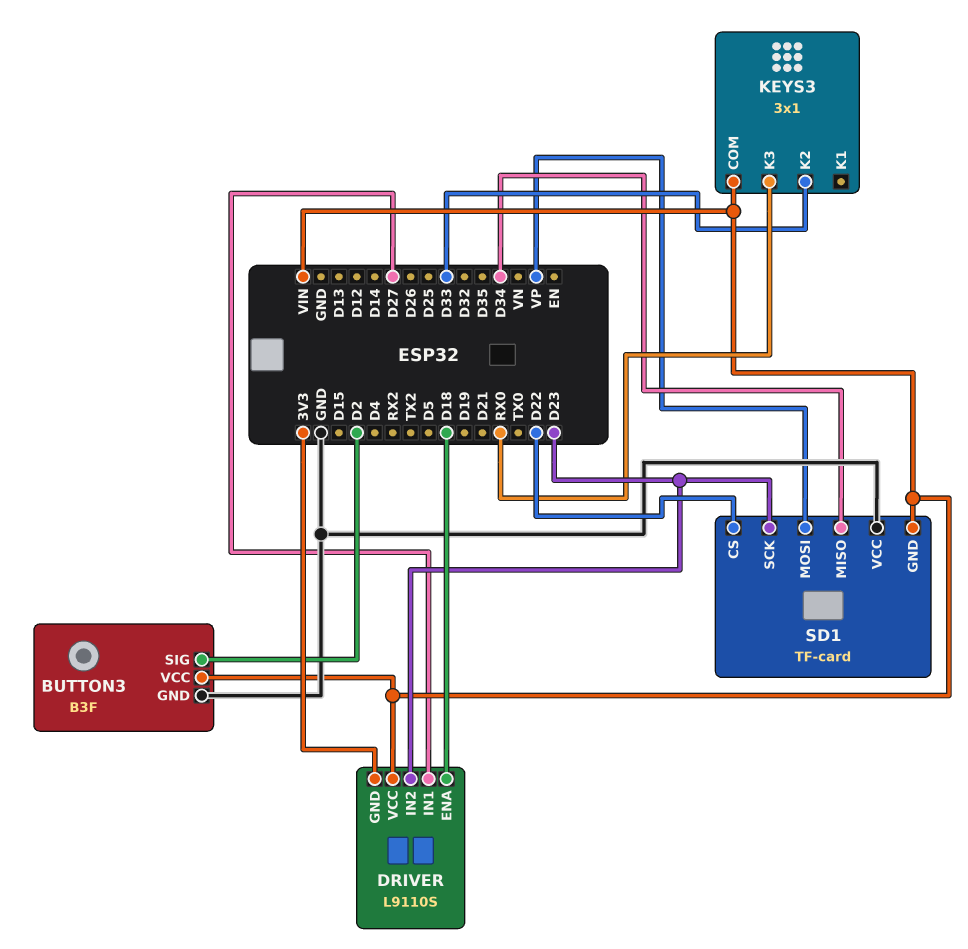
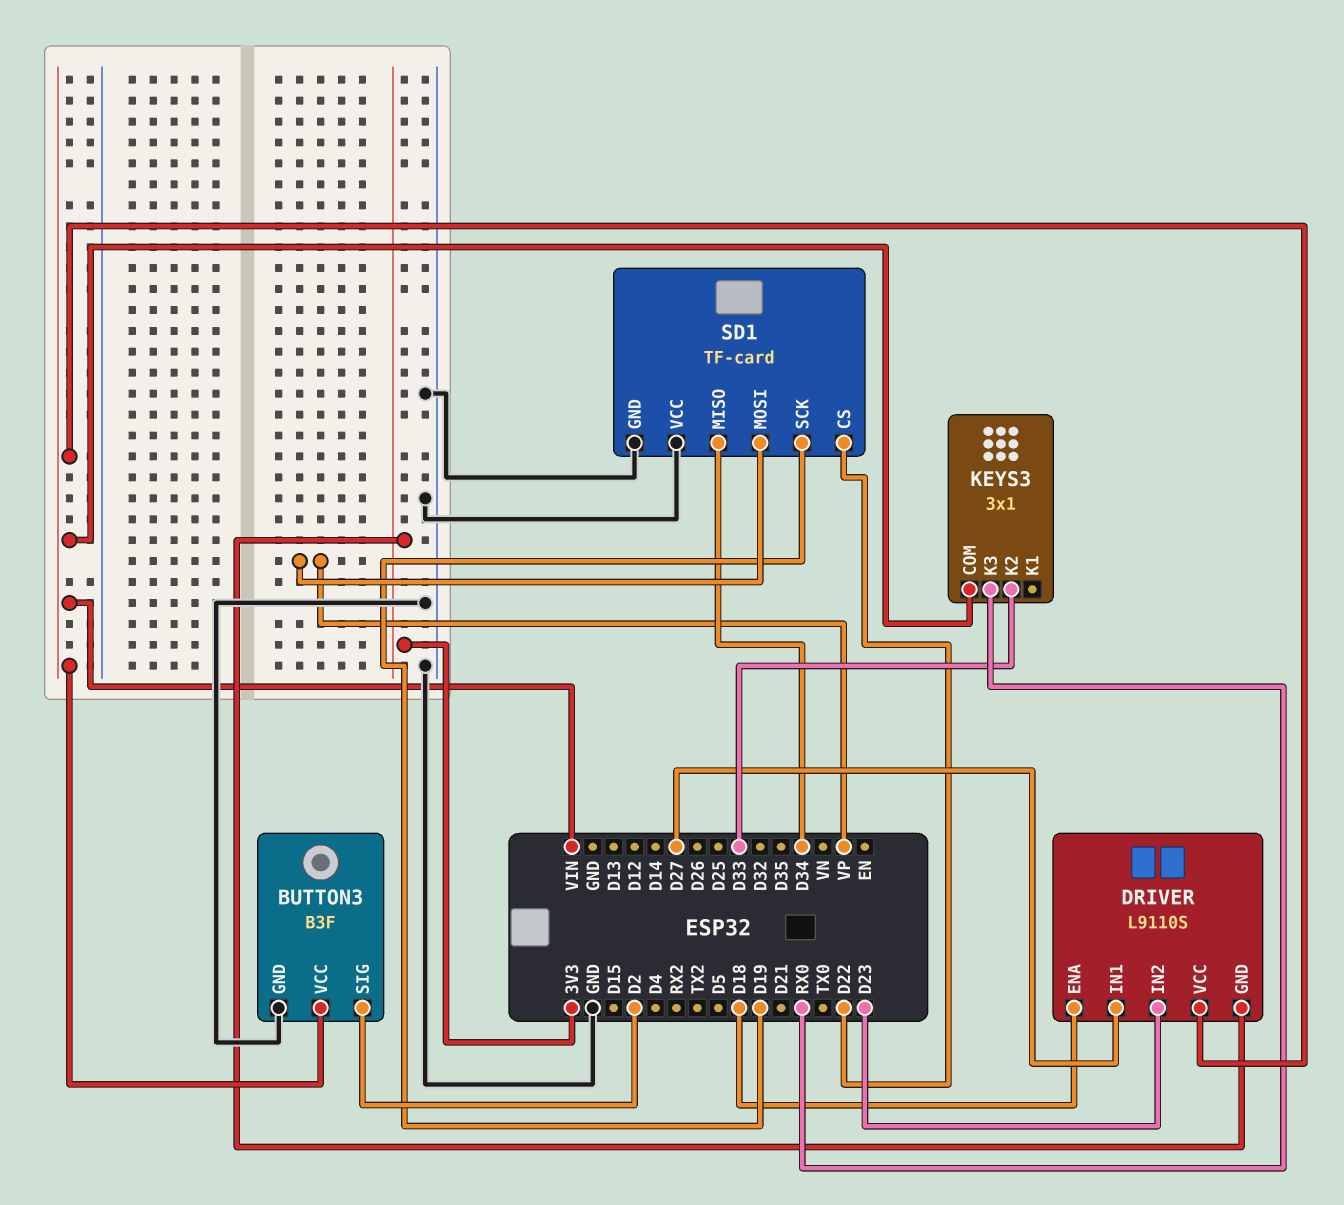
SD1 pin GND: VIN -> GND
SD1 pin SCK: D23 -> D19

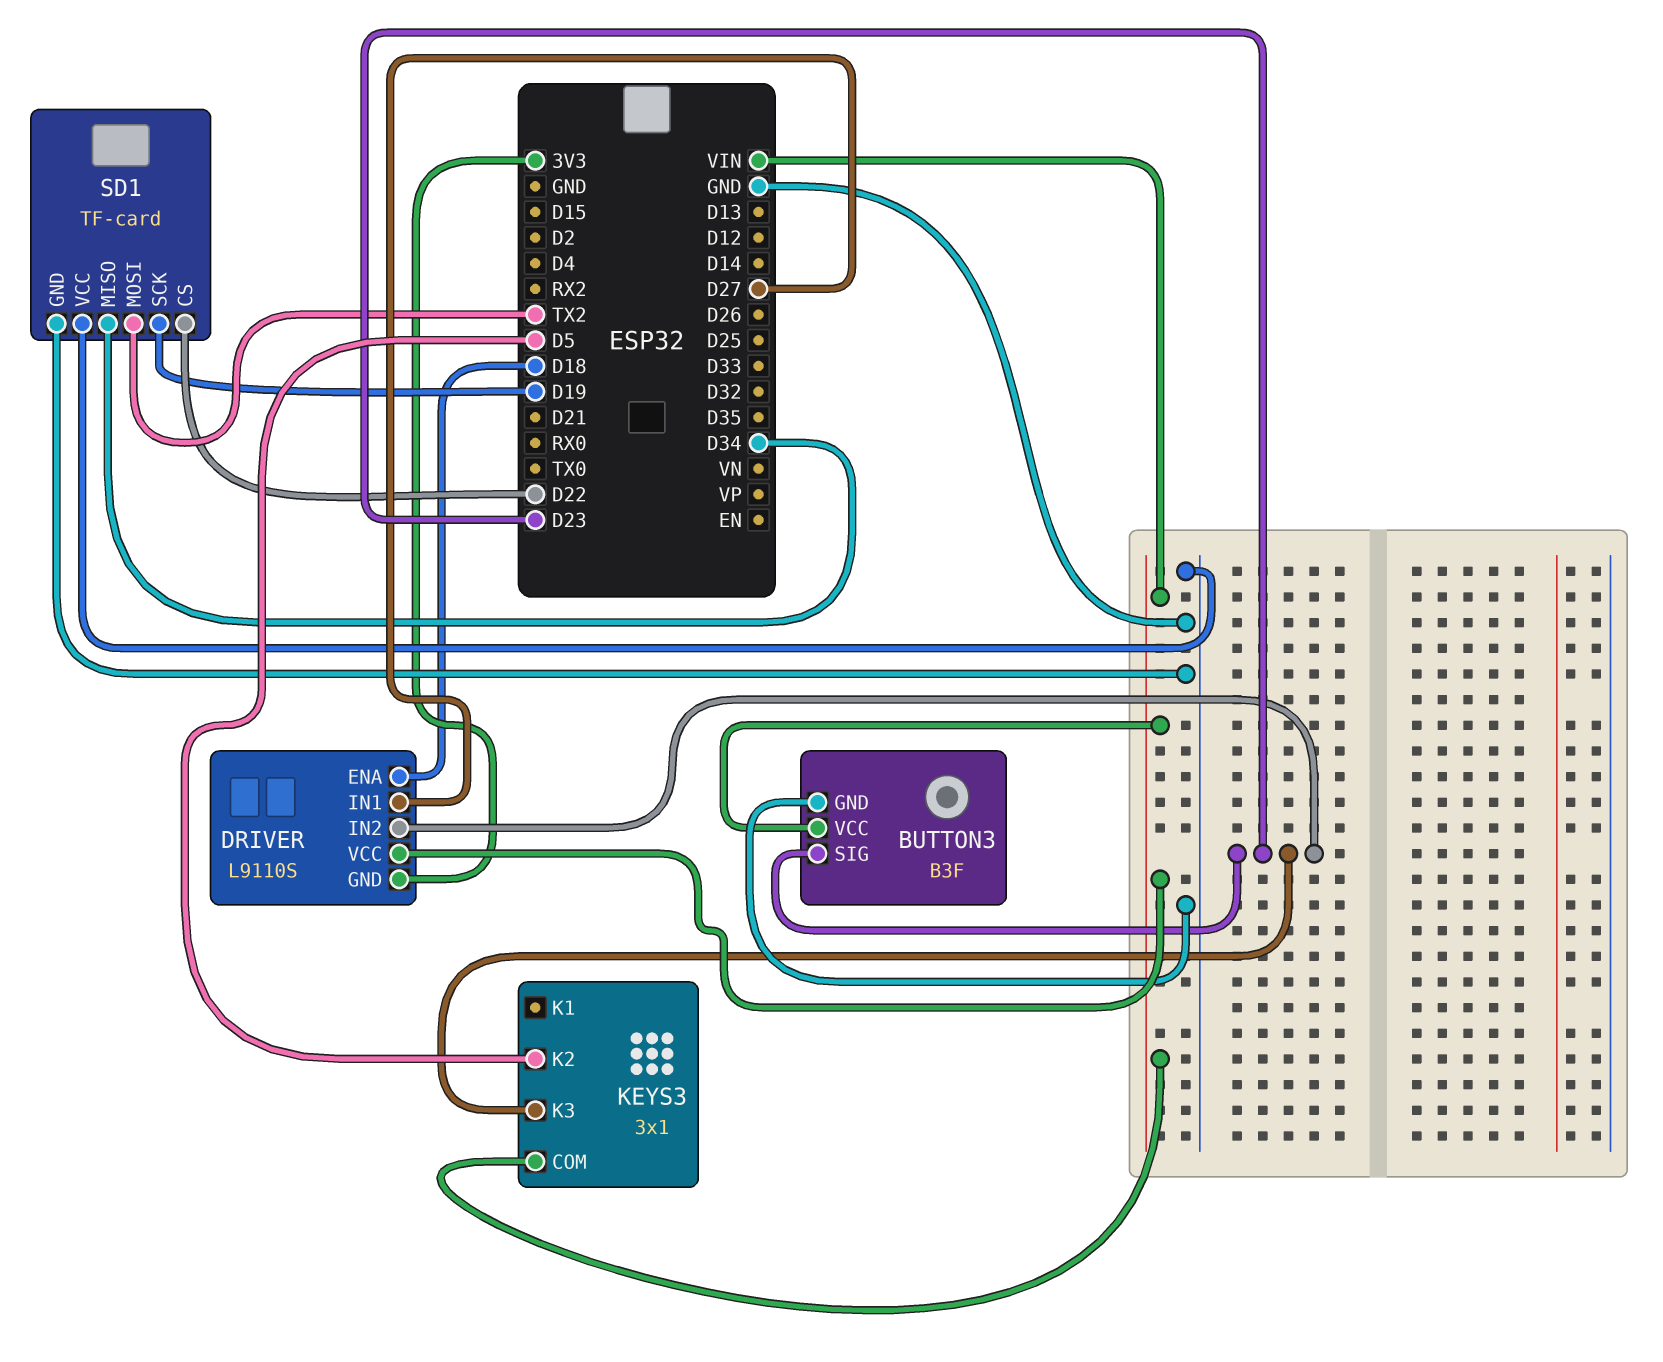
BUTTON3 pin SIG: D2 -> D23
KEYS3 pin K2: D33 -> D5
KEYS3 pin K3: RX0 -> D23
SD1 pin MOSI: VP -> TX2

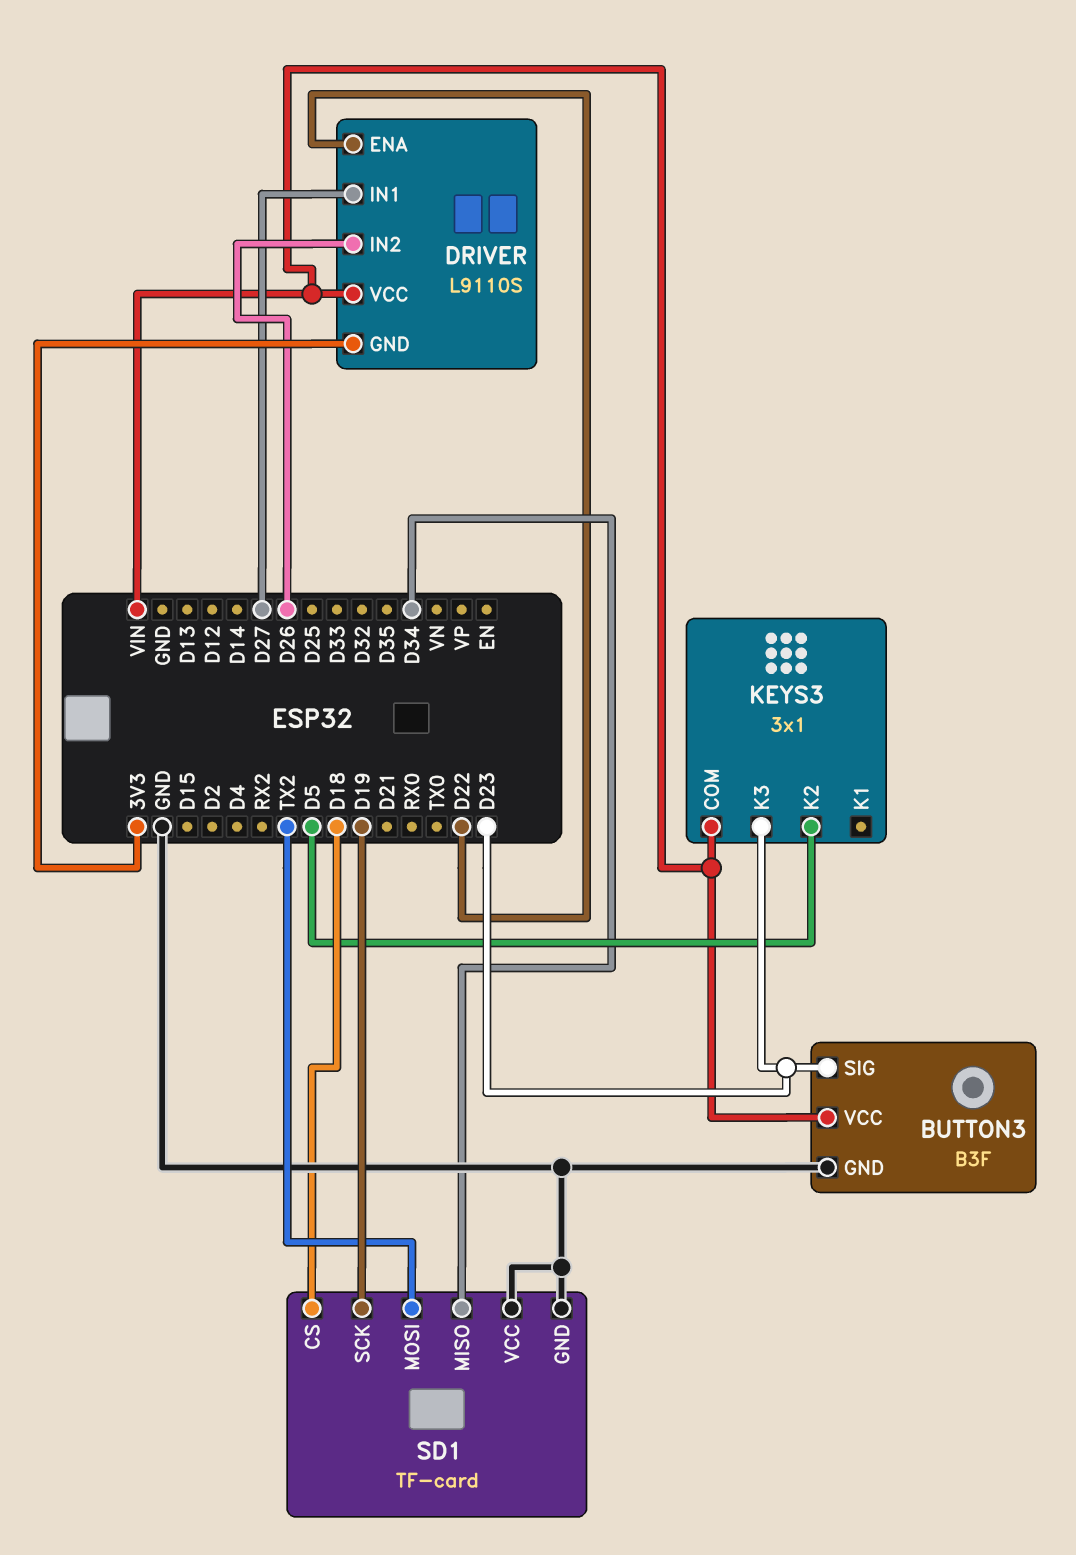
DRIVER pin ENA: D18 -> D22
DRIVER pin IN2: D23 -> D26
SD1 pin CS: D22 -> D18

